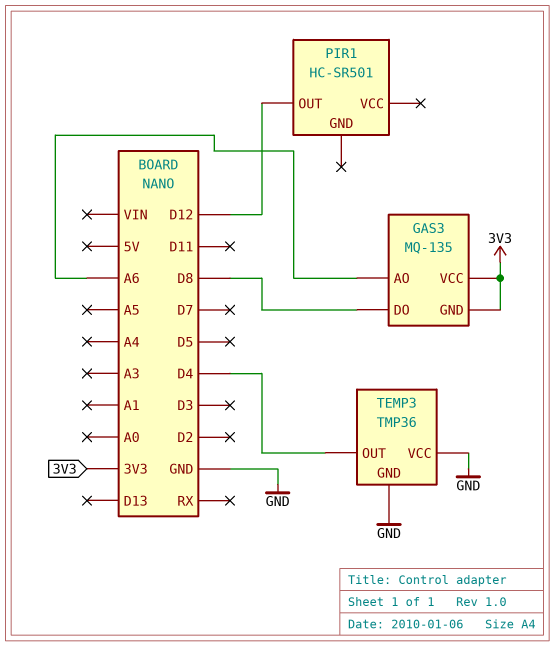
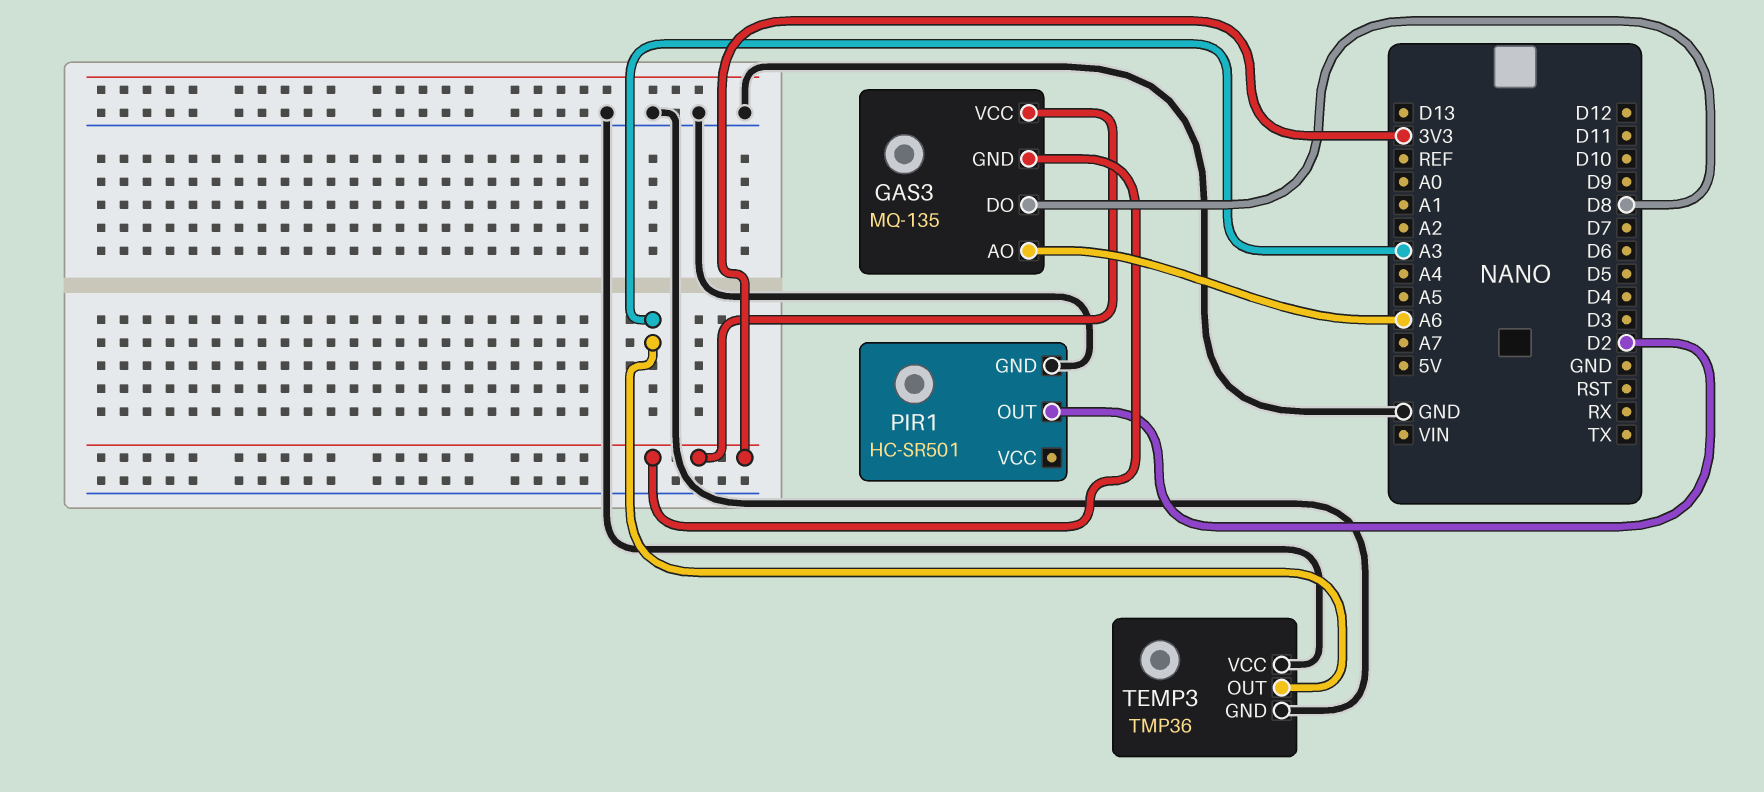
PIR1 pin GND: none -> GND
PIR1 pin OUT: D12 -> D2
TEMP3 pin OUT: D4 -> A3

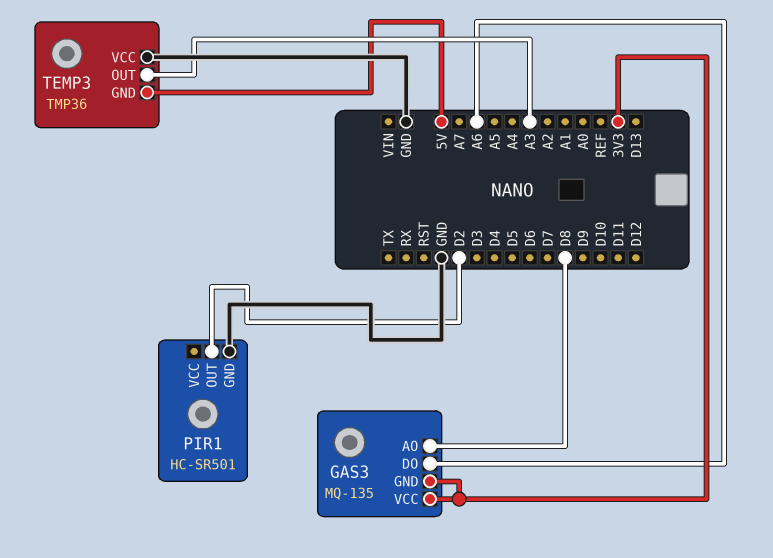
GAS3 pin AO: A6 -> D8
GAS3 pin DO: D8 -> A6
TEMP3 pin GND: GND -> 5V

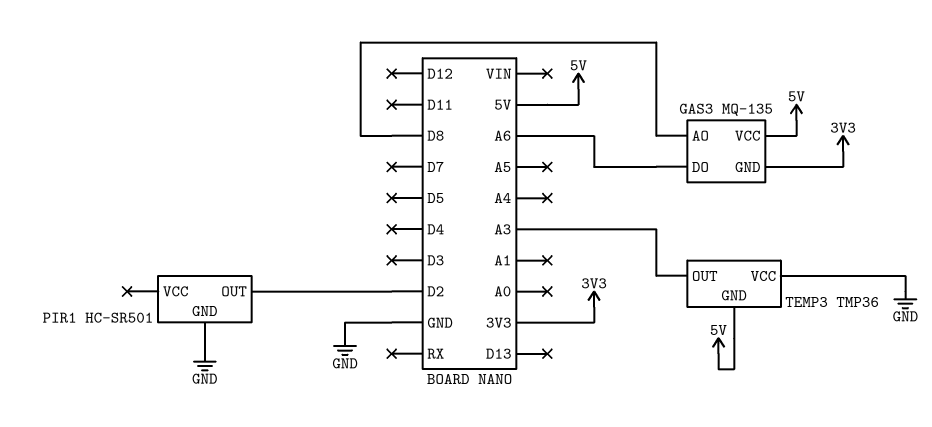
GAS3 pin VCC: 3V3 -> 5V

